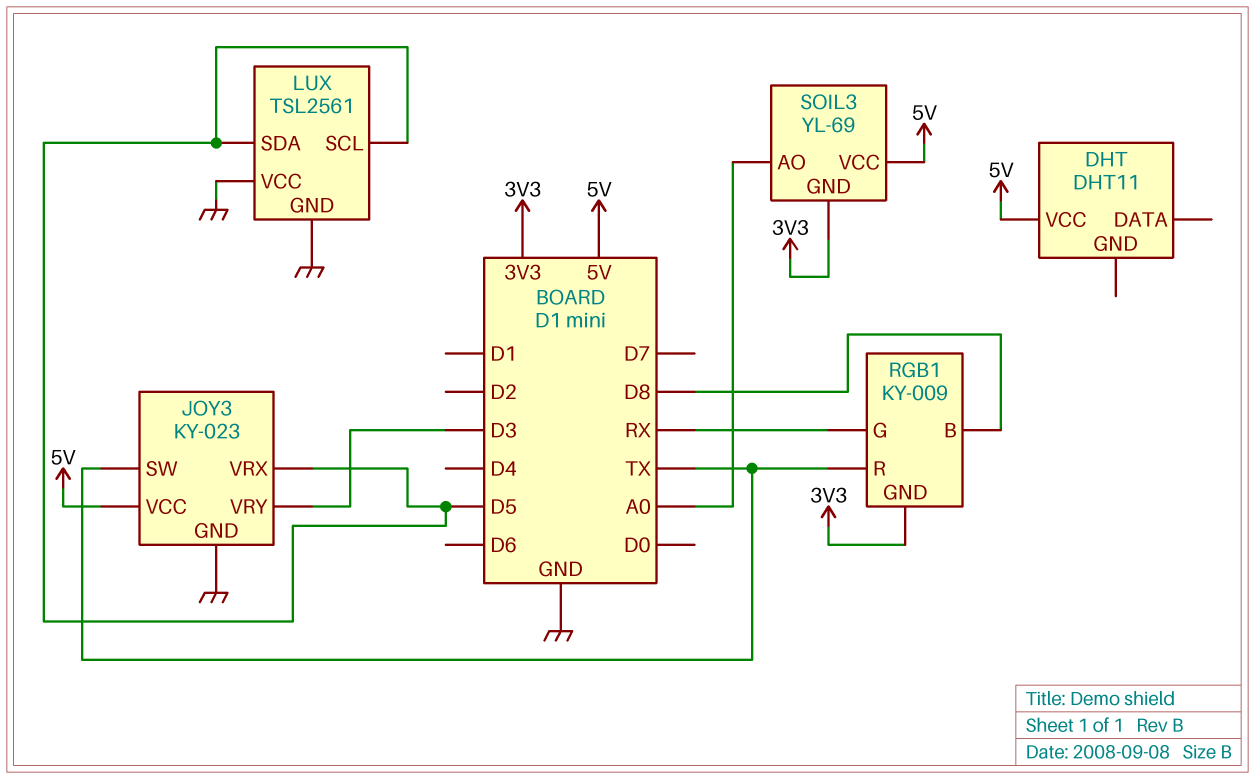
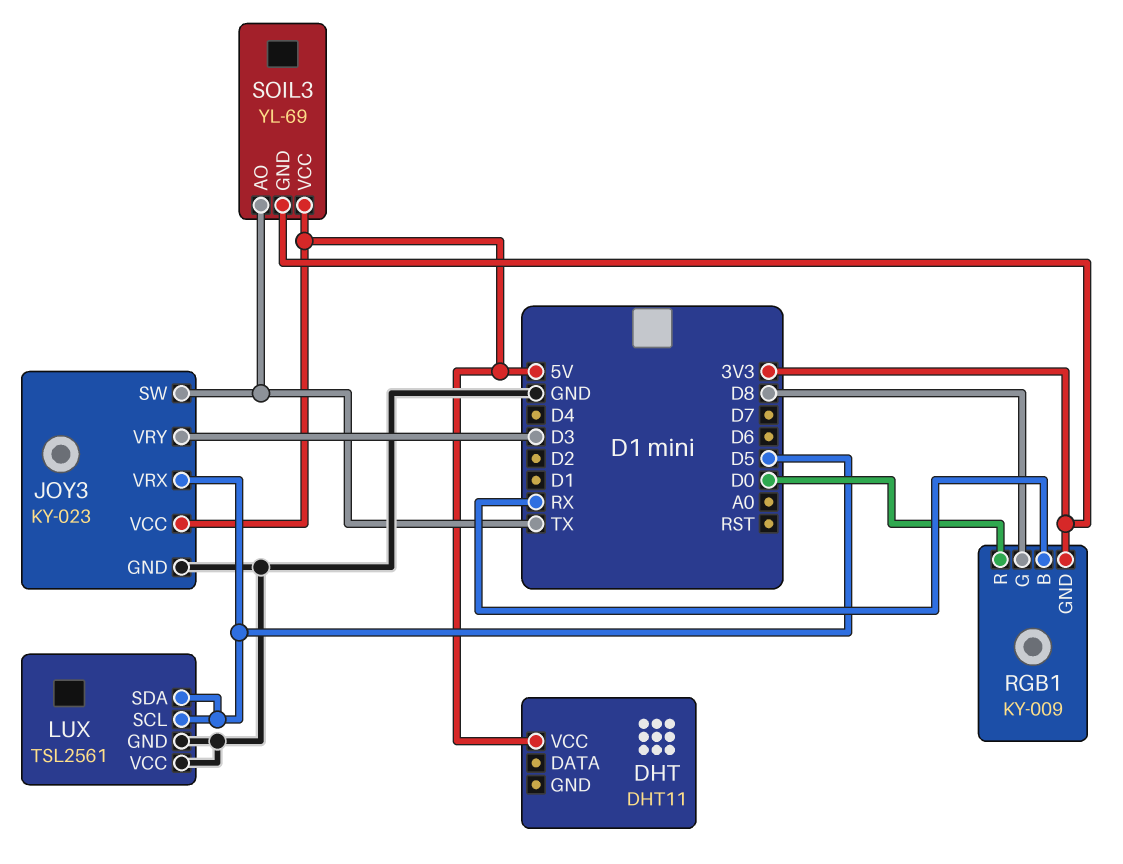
RGB1 pin B: D8 -> RX
RGB1 pin G: RX -> D8
RGB1 pin R: TX -> D0
SOIL3 pin AO: A0 -> TX

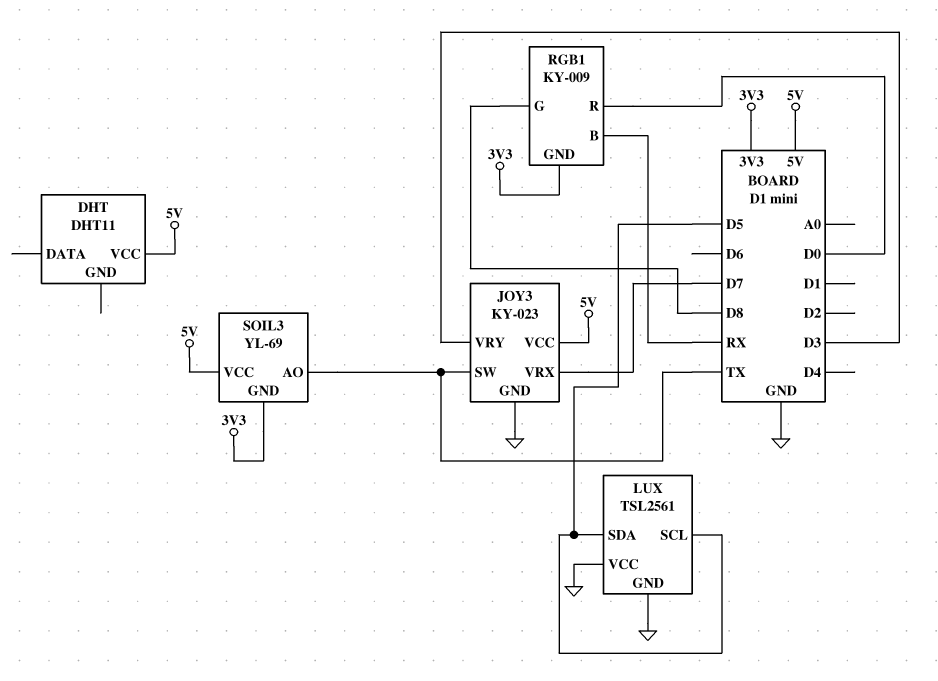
JOY3 pin VRX: D5 -> D7

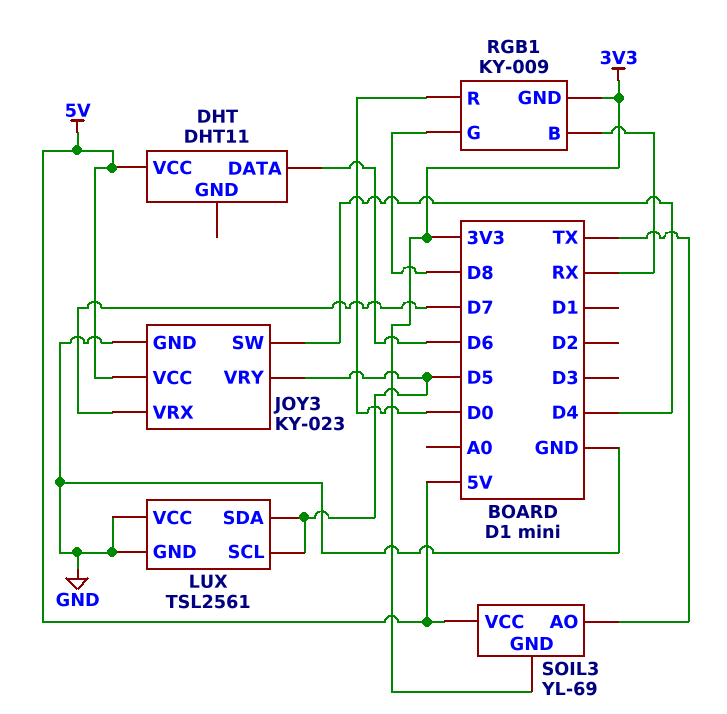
DHT pin DATA: none -> D6
JOY3 pin SW: TX -> D4
JOY3 pin VRY: D3 -> D5

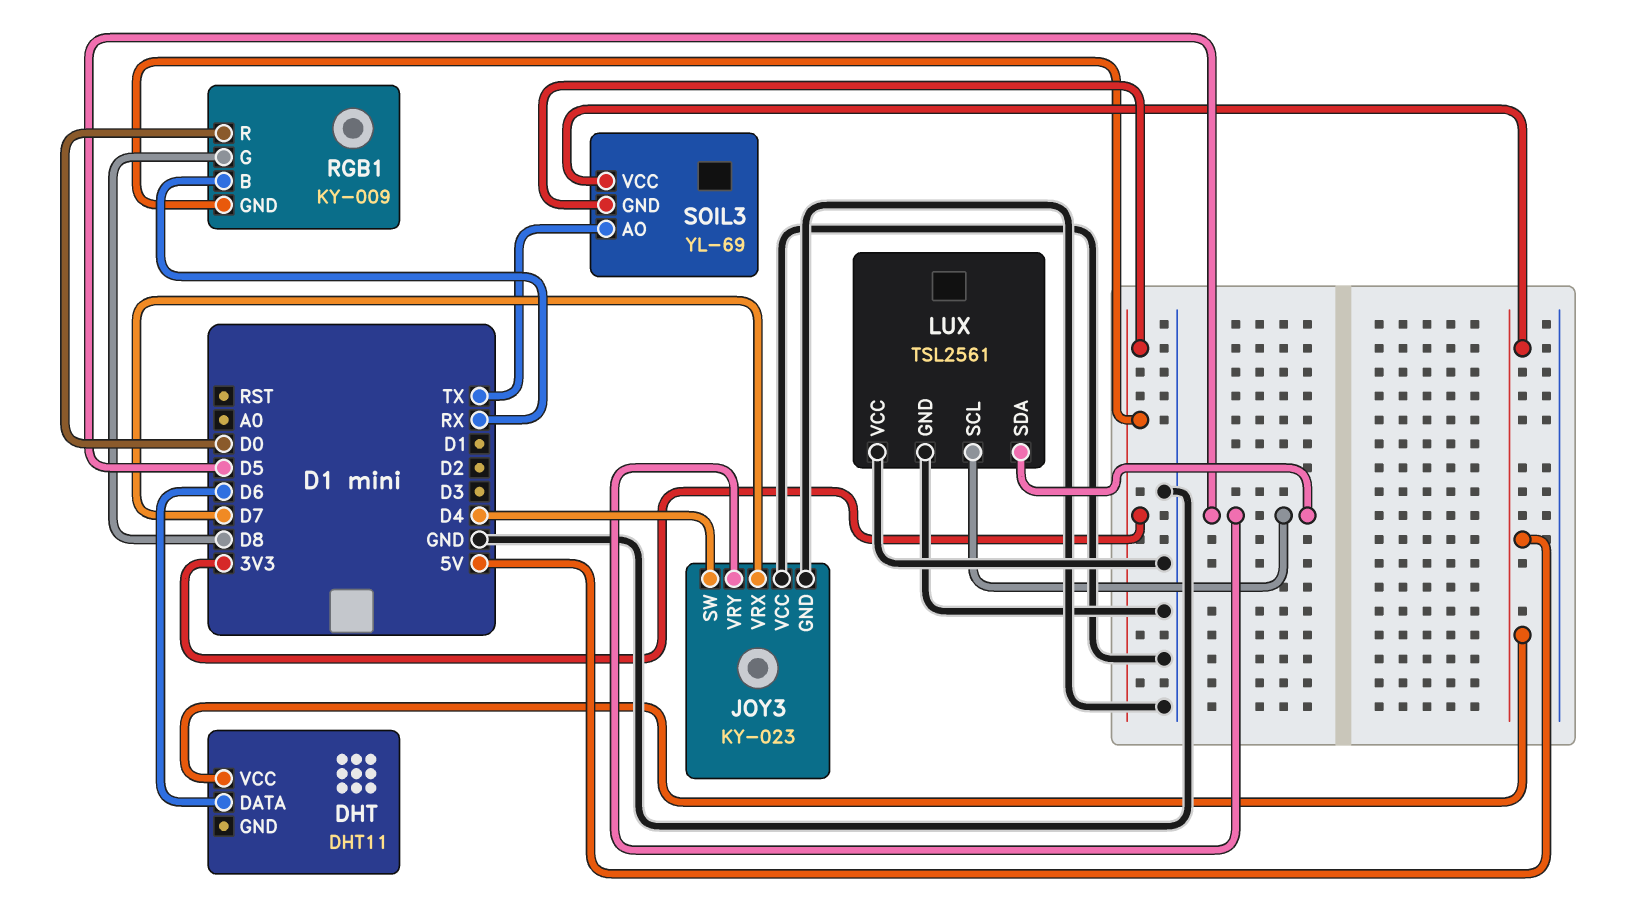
JOY3 pin VCC: 5V -> GND

